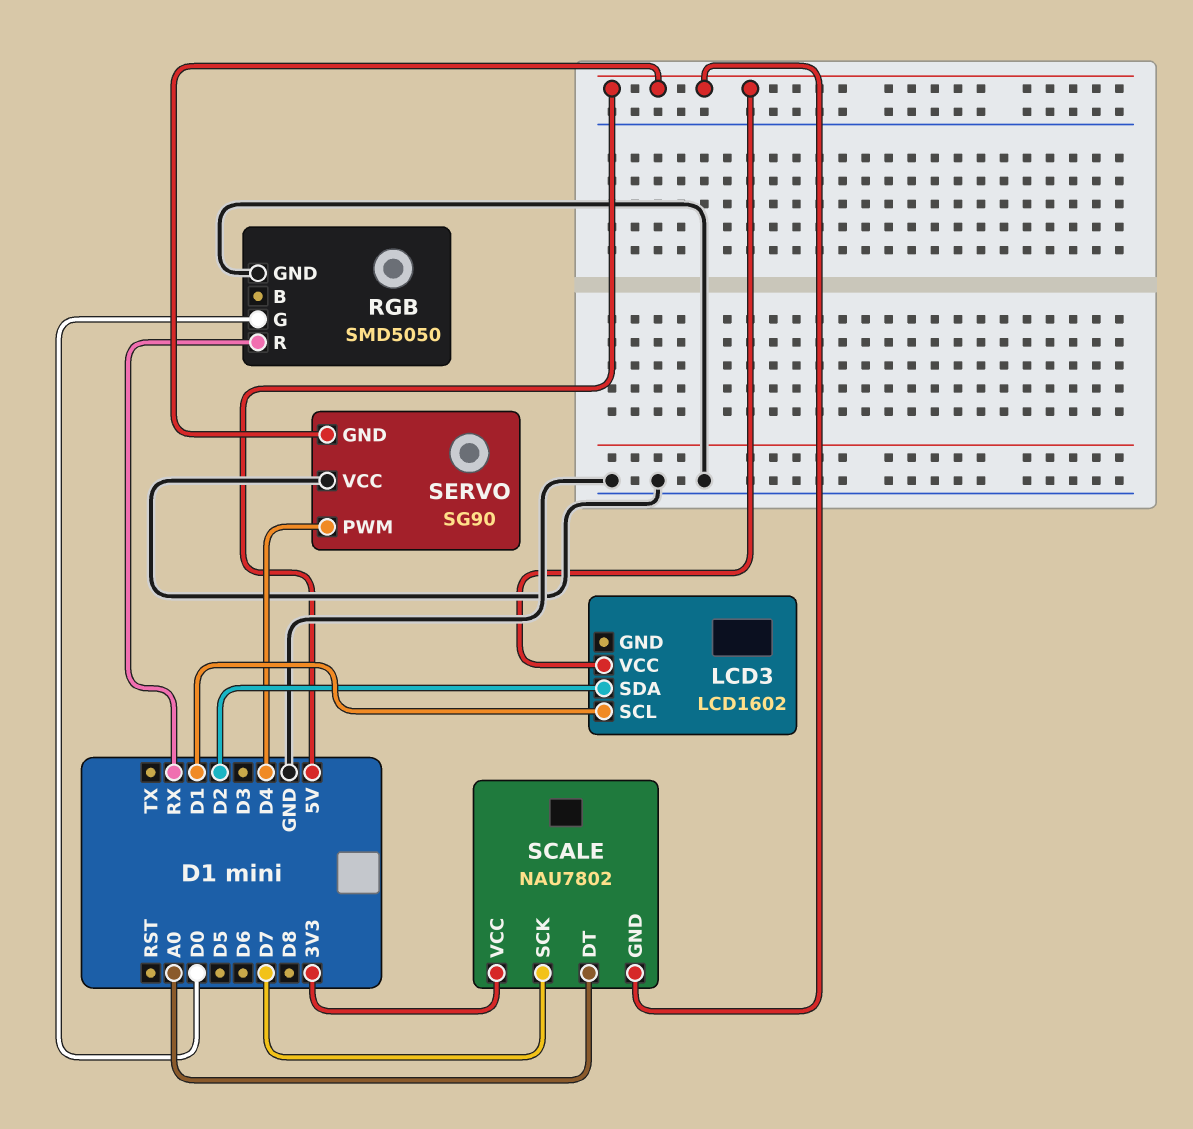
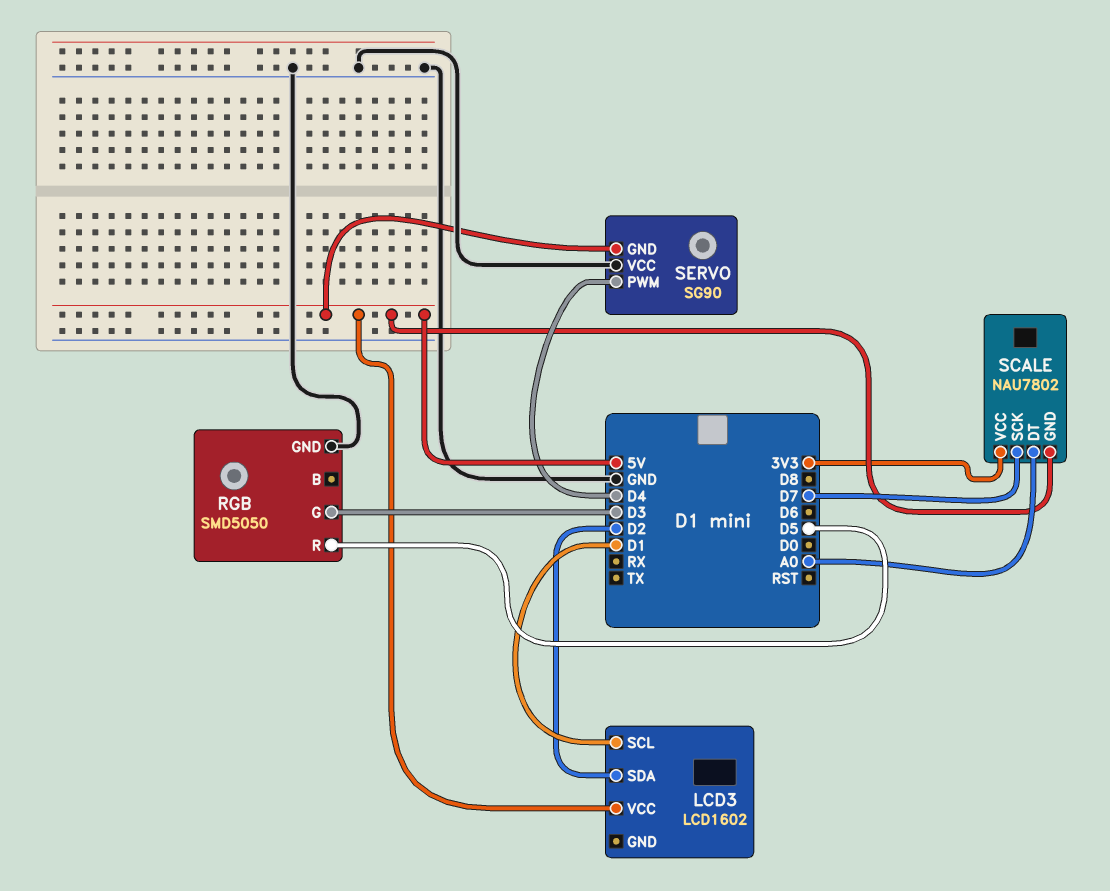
RGB pin G: D0 -> D3
RGB pin R: RX -> D5

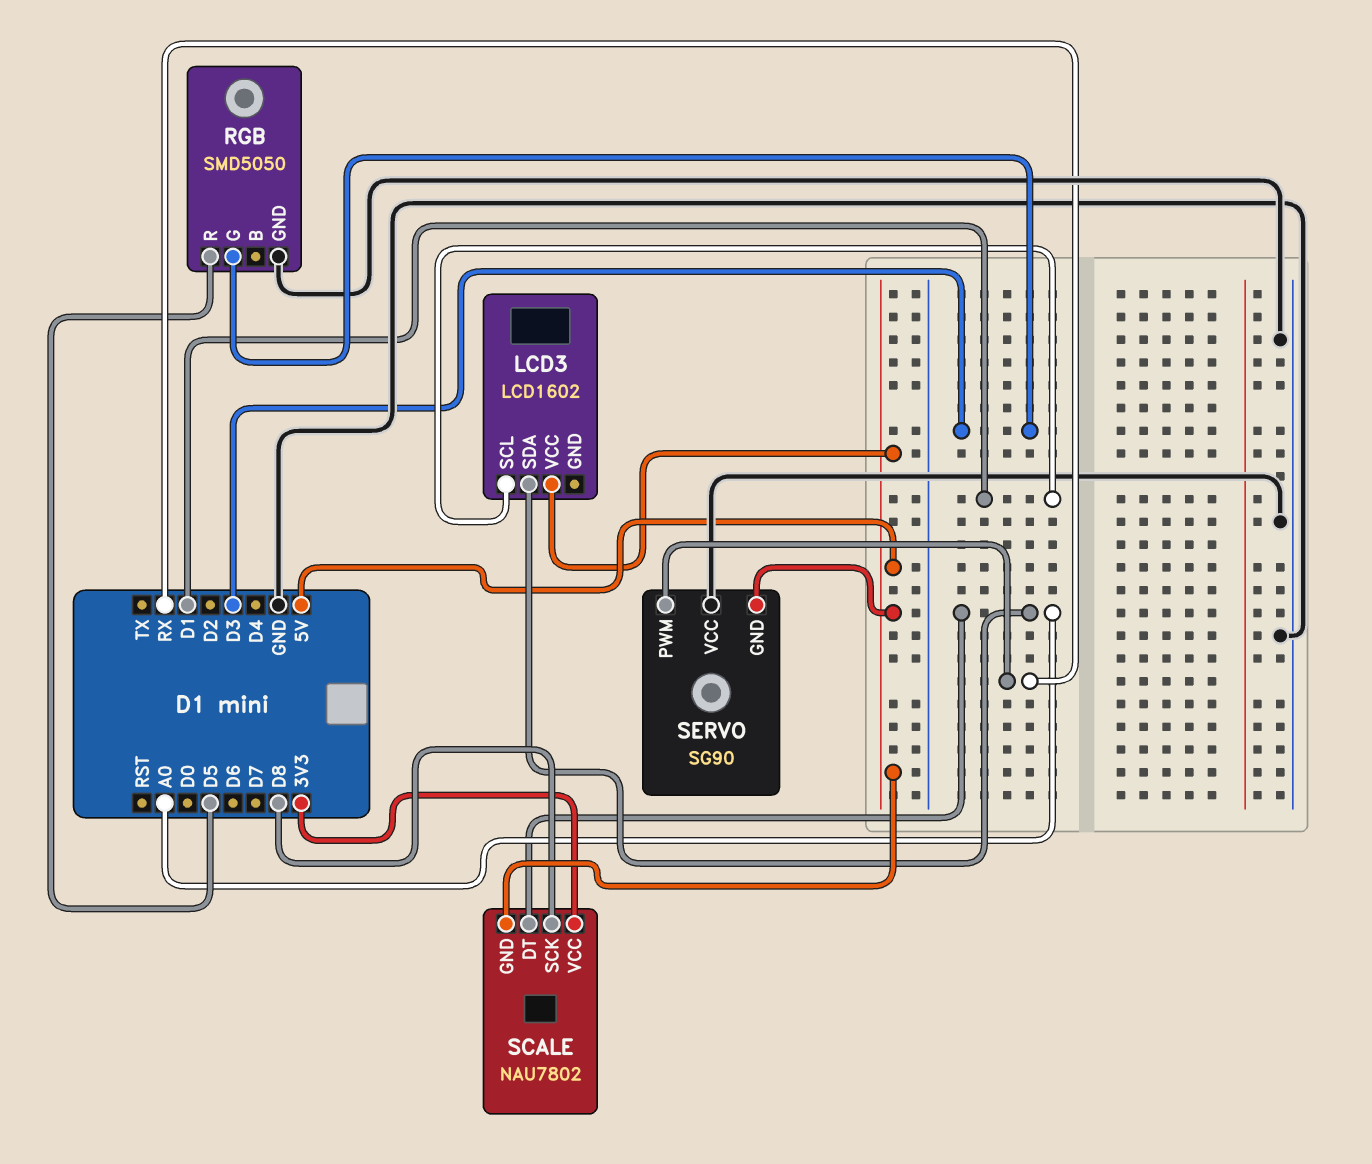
LCD3 pin SDA: D2 -> A0
SCALE pin SCK: D7 -> D8
SERVO pin PWM: D4 -> RX

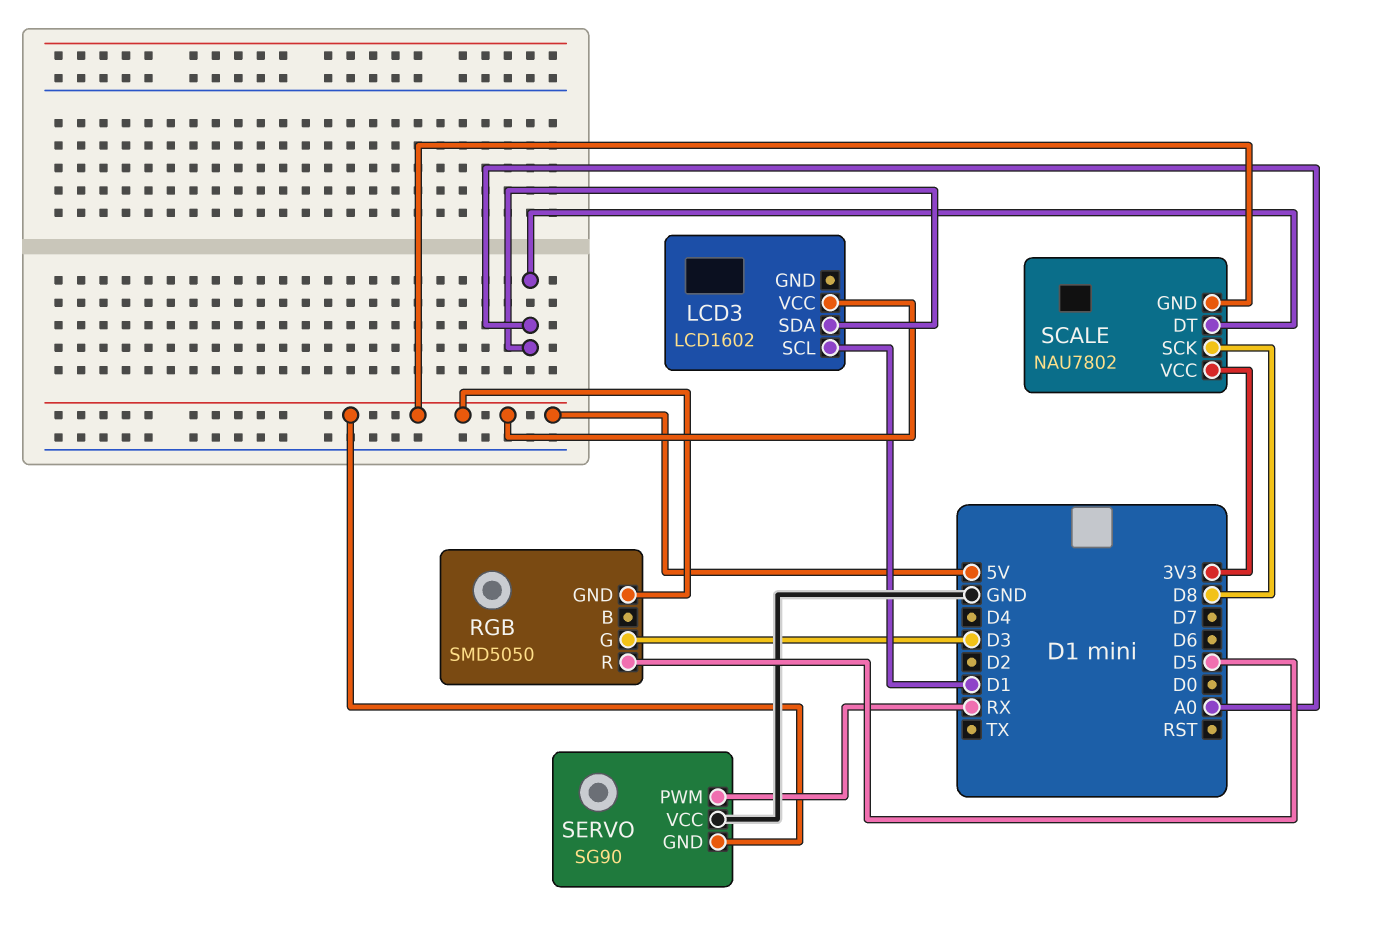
RGB pin GND: GND -> 5V

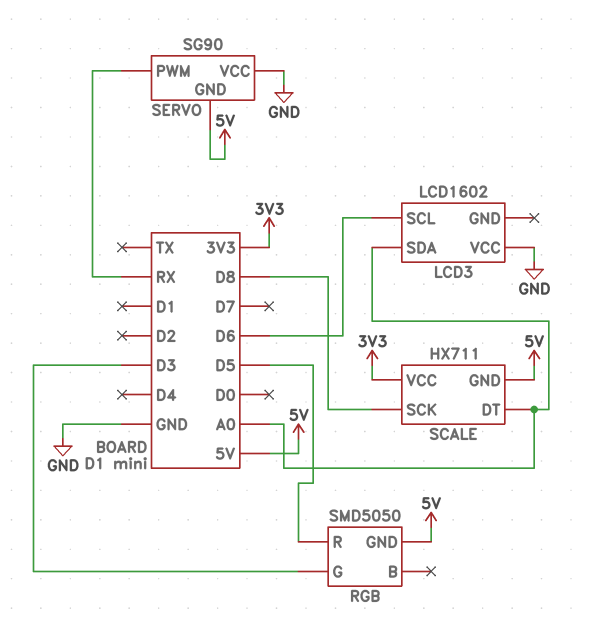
LCD3 pin SCL: D1 -> D6
LCD3 pin VCC: 5V -> GND
SCALE: NAU7802 -> HX711

